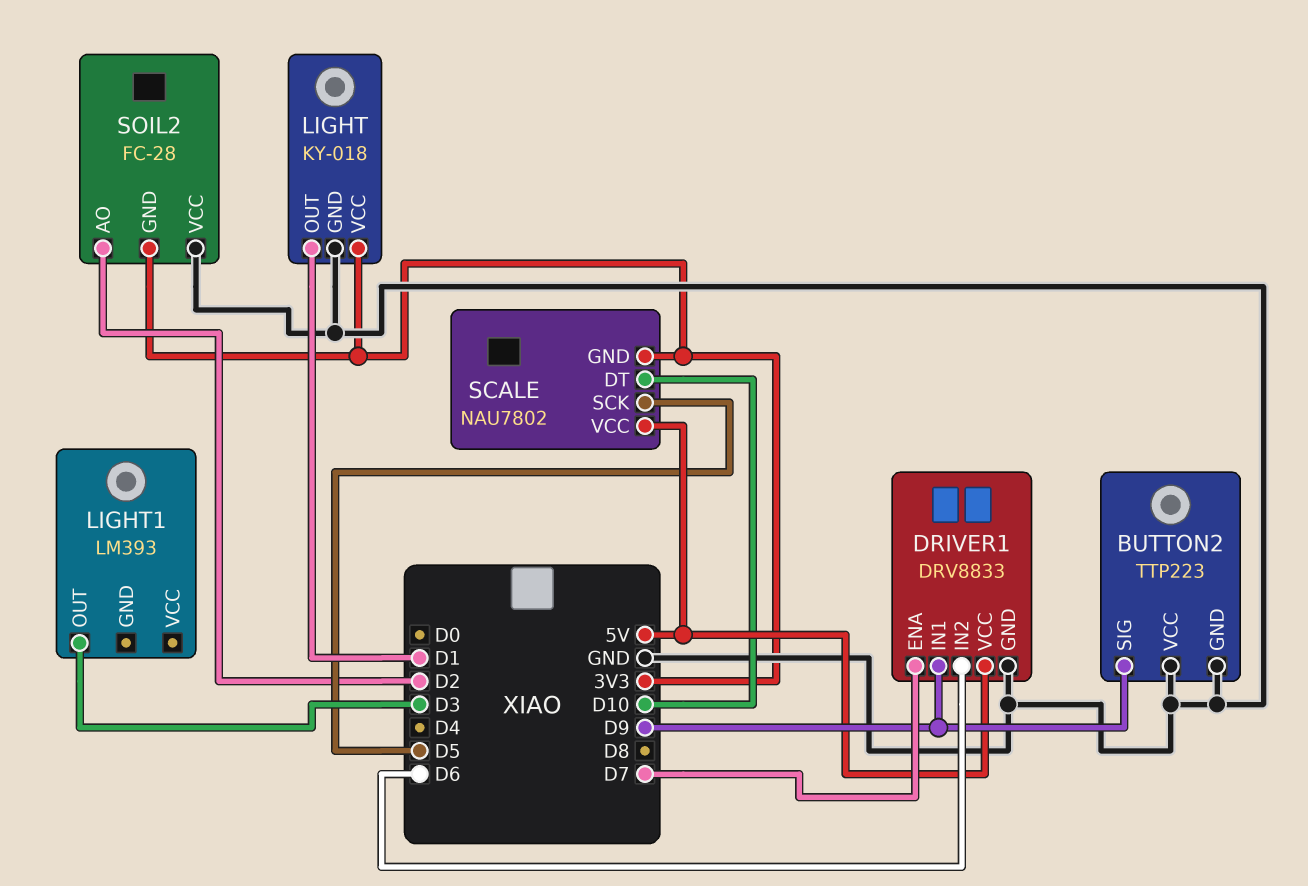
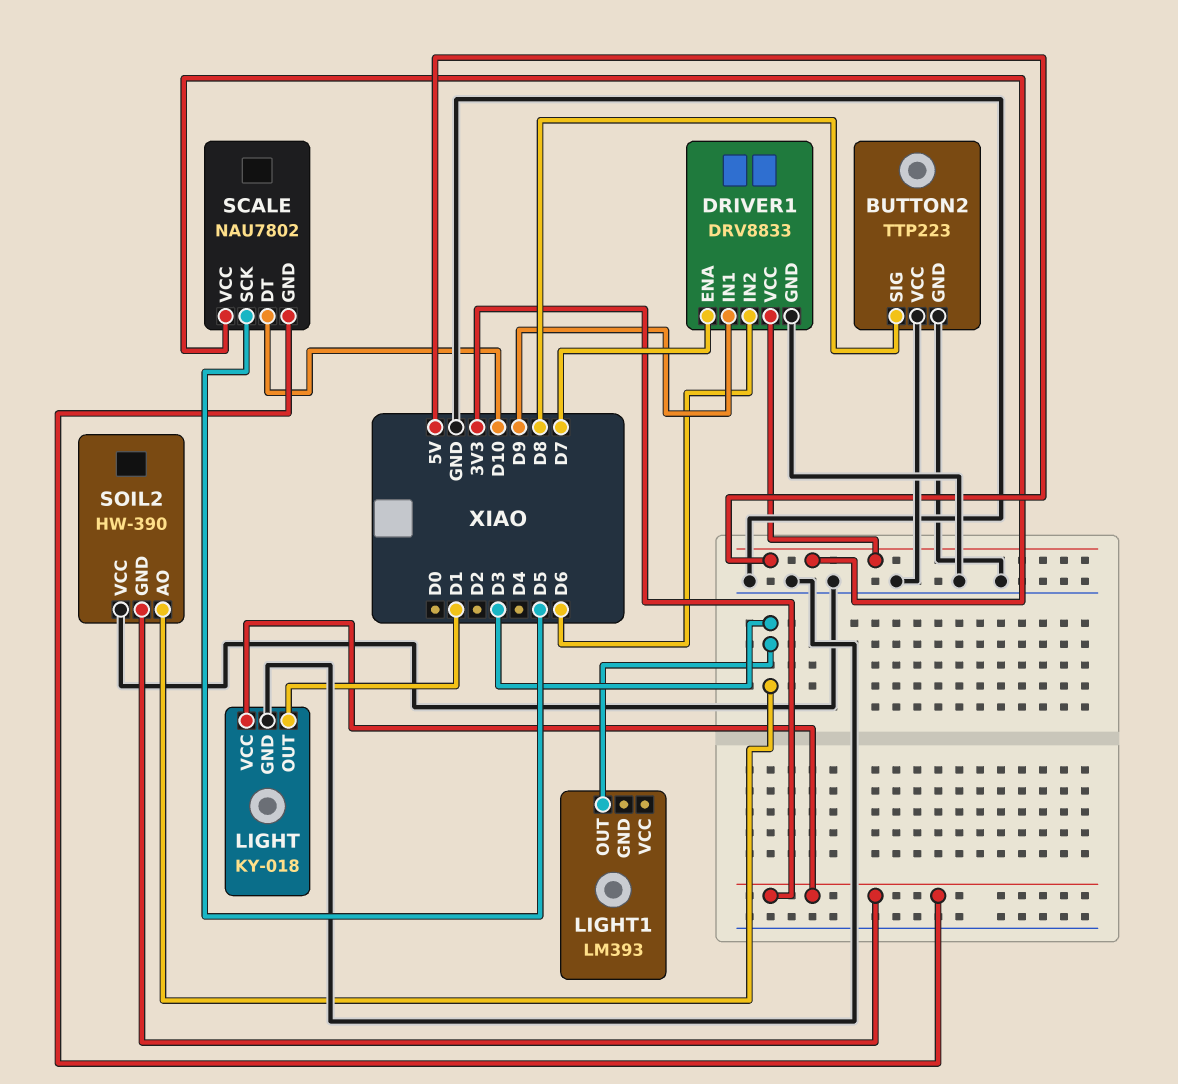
BUTTON2 pin SIG: D9 -> D8
SOIL2: FC-28 -> HW-390
SOIL2 pin AO: D2 -> D3

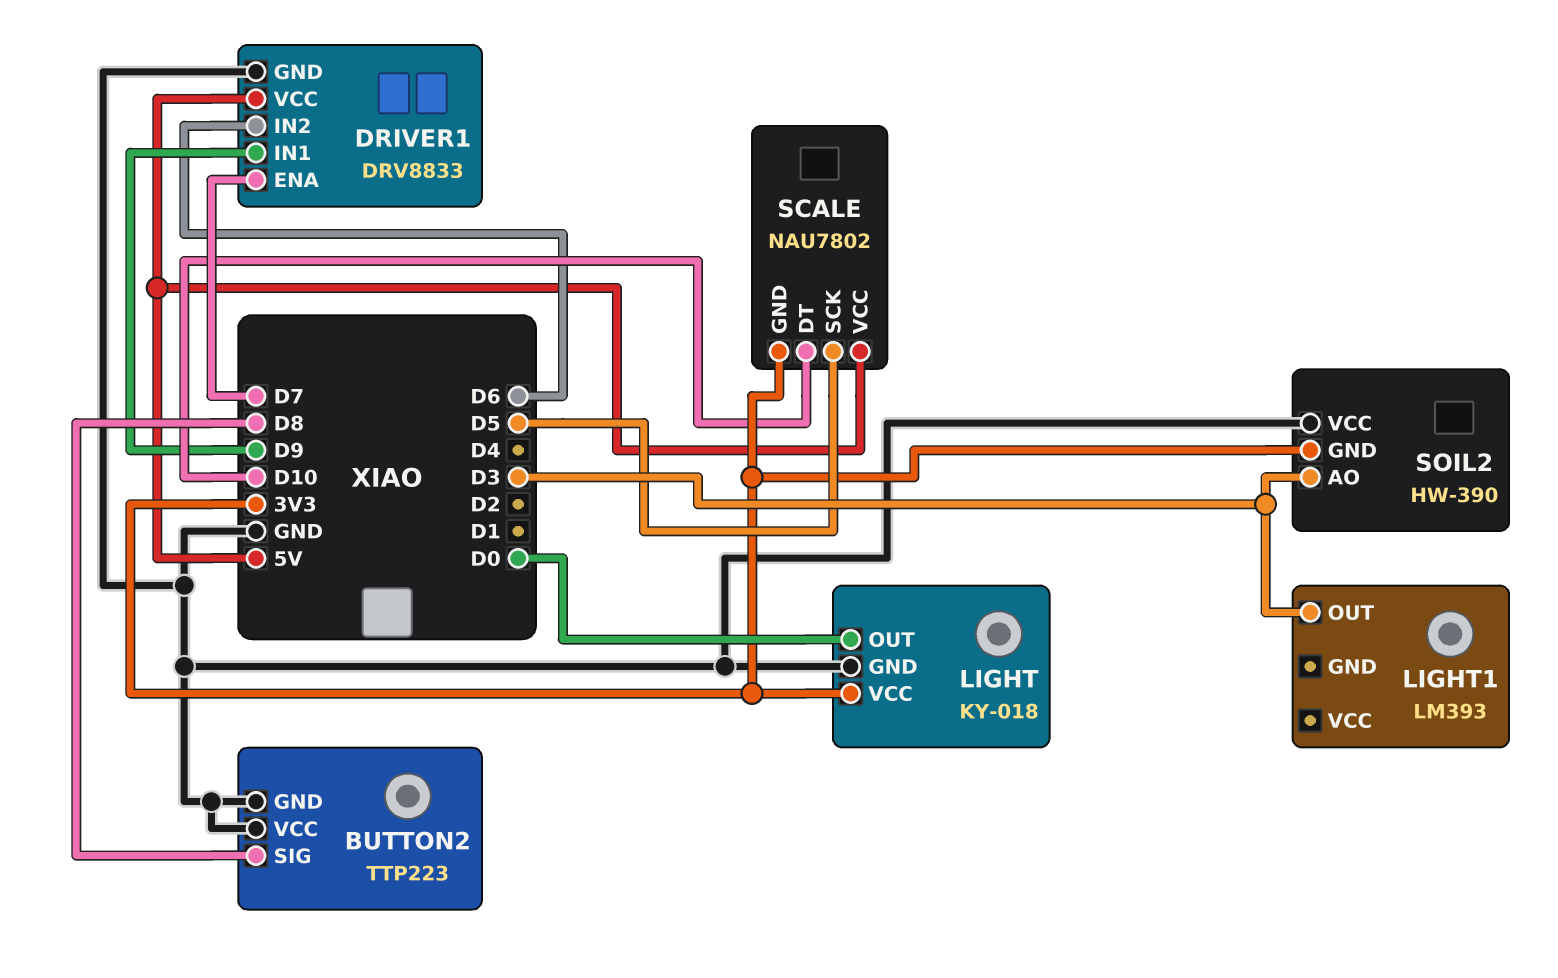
LIGHT pin OUT: D1 -> D0

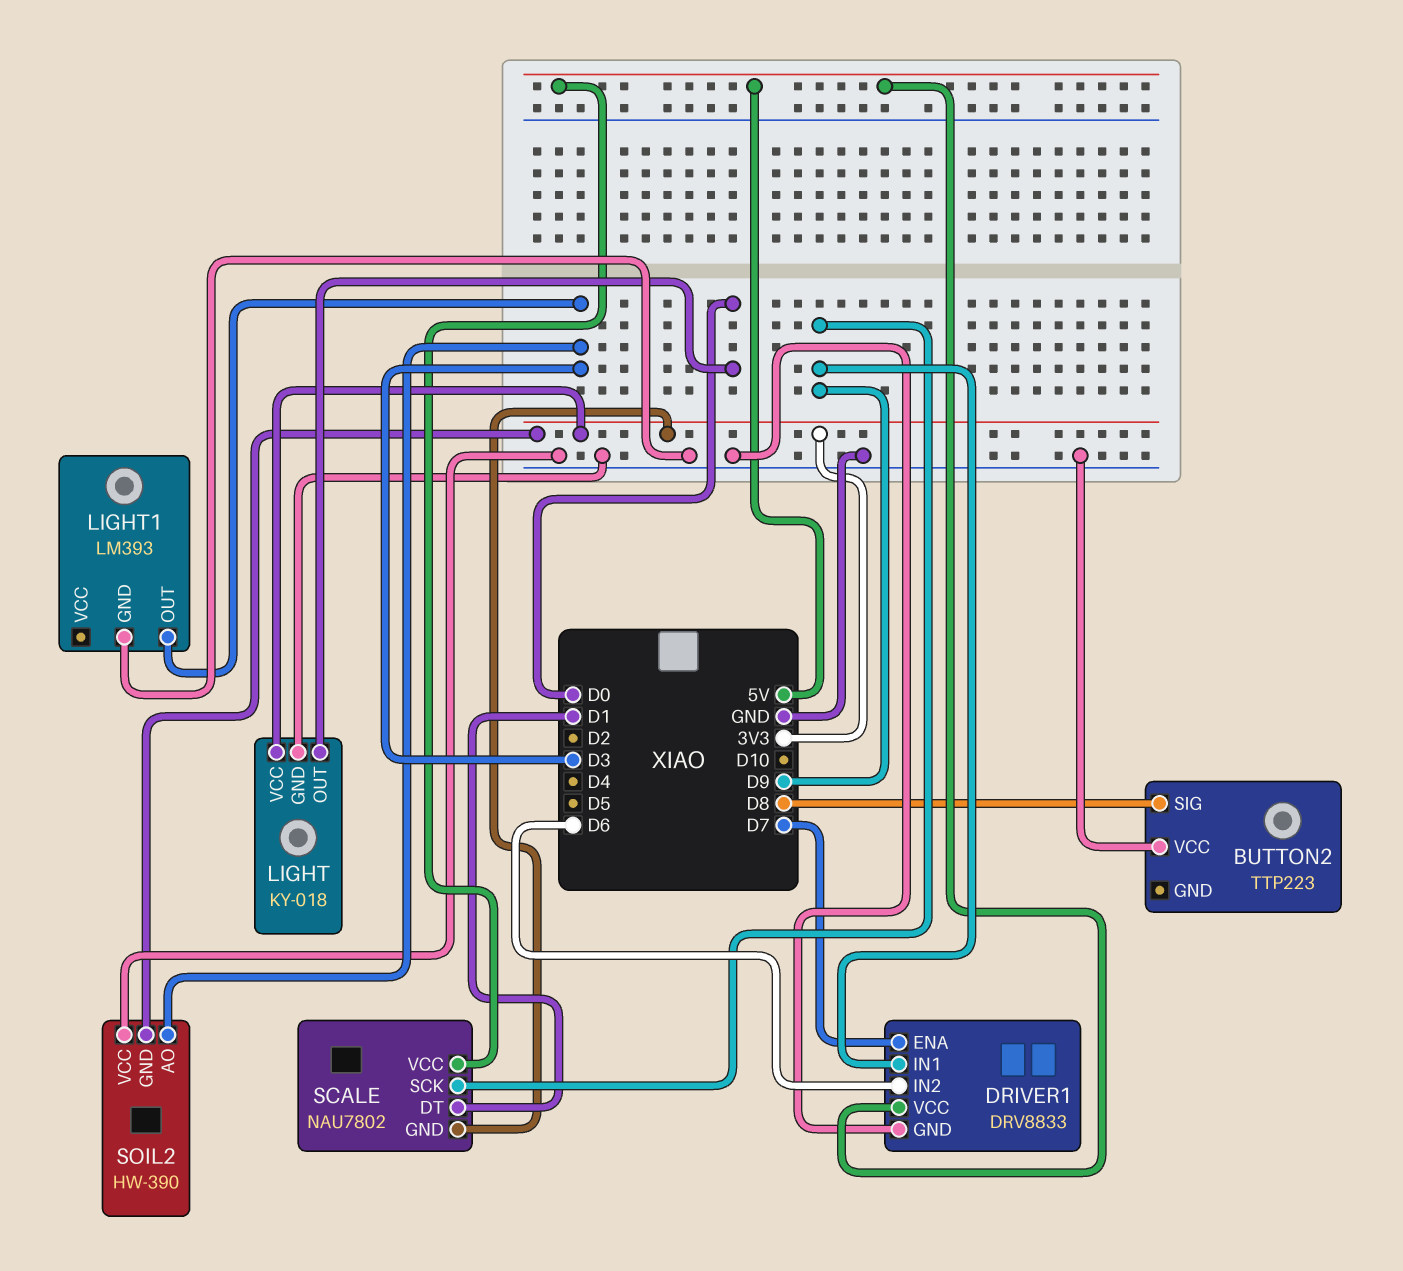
BUTTON2 pin GND: GND -> none
LIGHT1 pin GND: none -> GND
SCALE pin DT: D10 -> D1
SCALE pin SCK: D5 -> D9

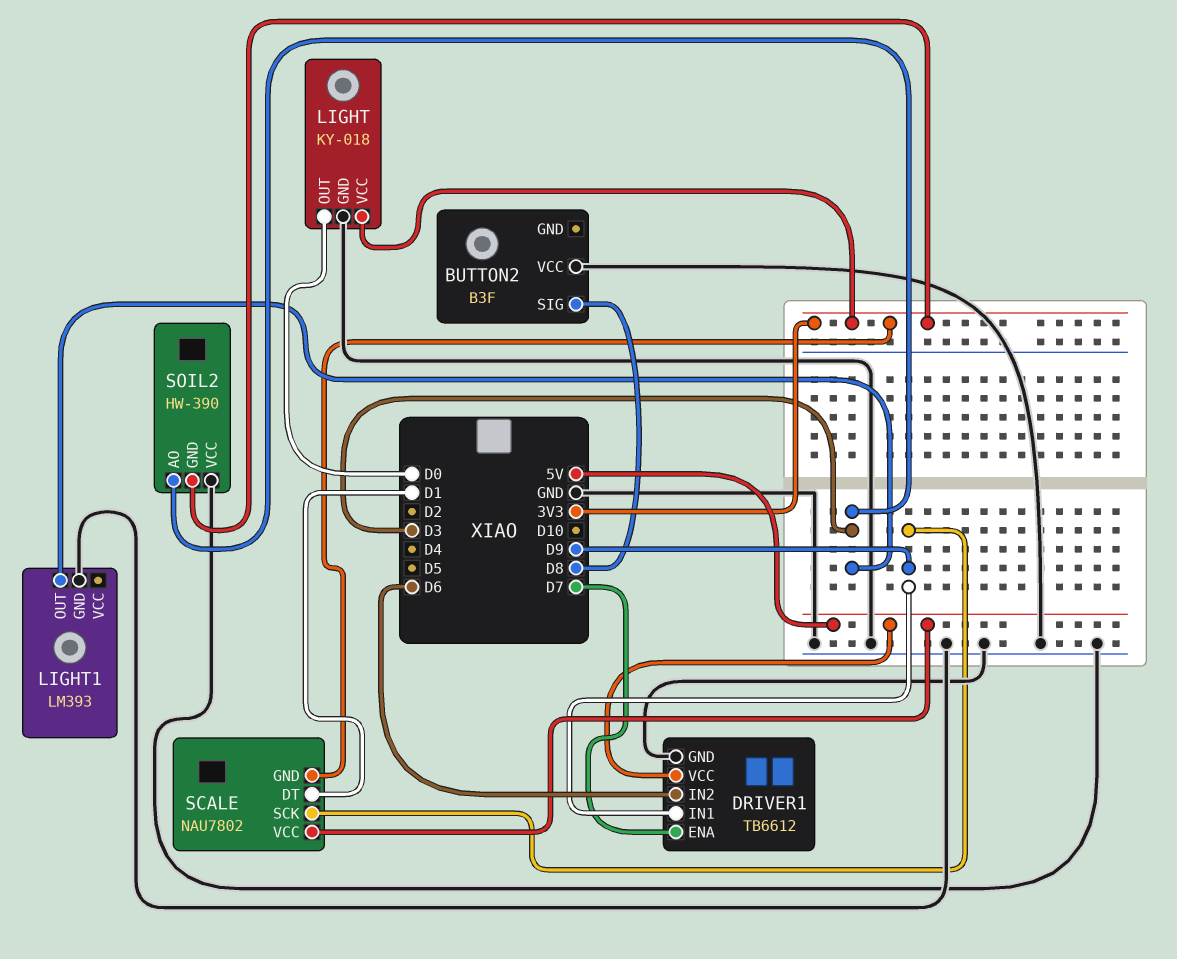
BUTTON2: TTP223 -> B3F
DRIVER1: DRV8833 -> TB6612

